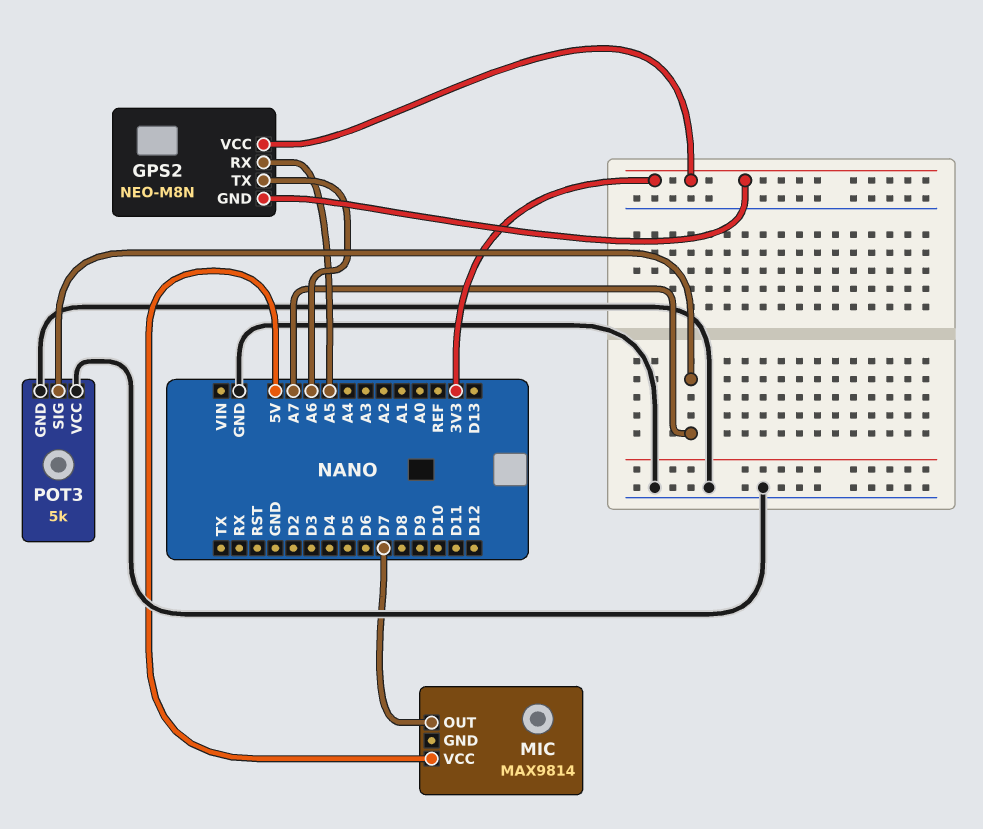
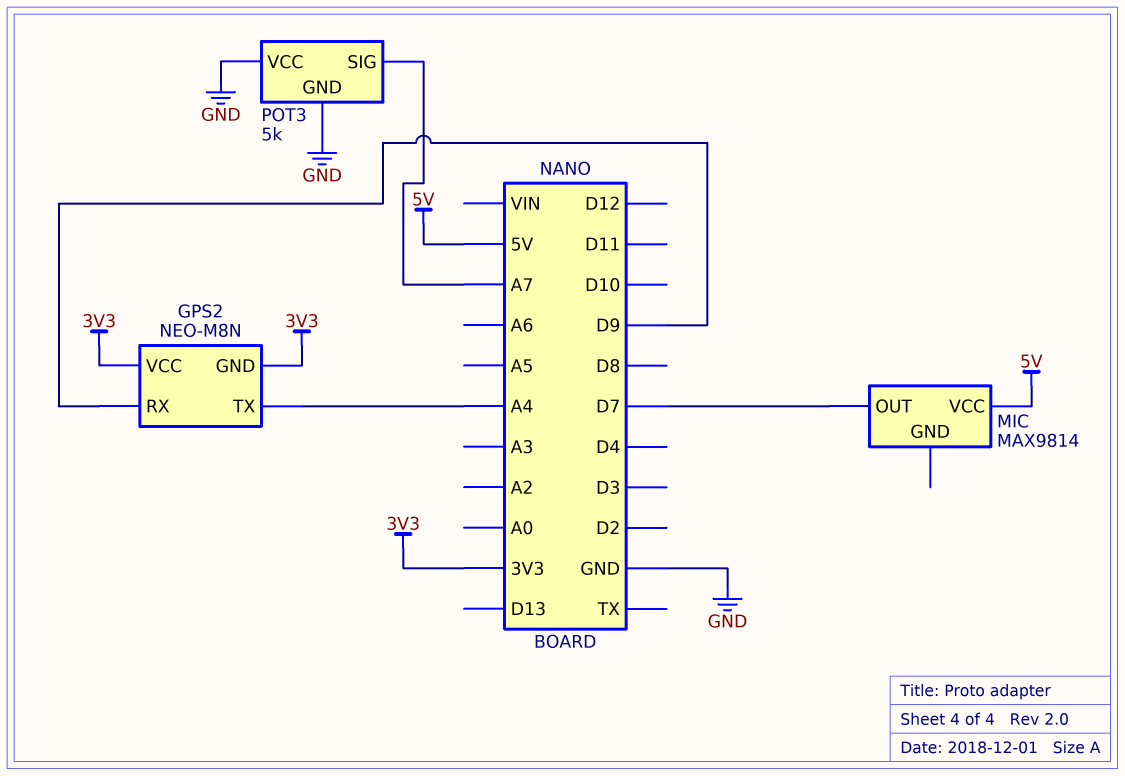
GPS2 pin RX: A5 -> D9
GPS2 pin TX: A6 -> A4

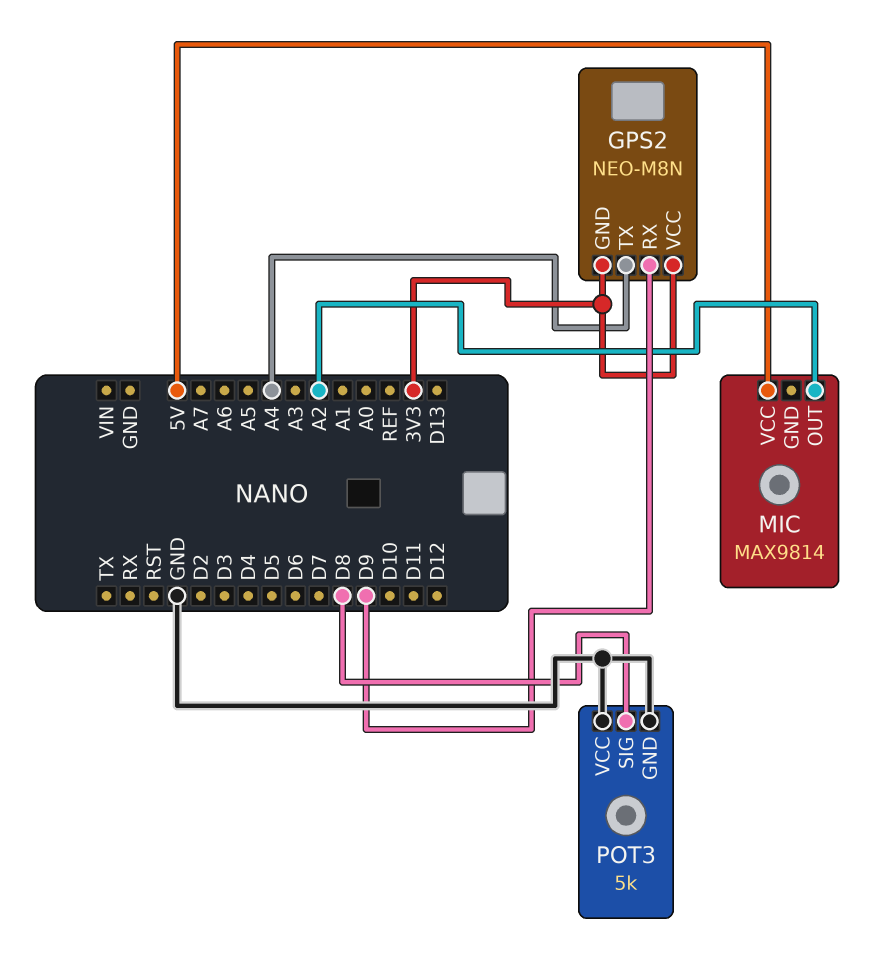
MIC pin OUT: D7 -> A2
POT3 pin SIG: A7 -> D8

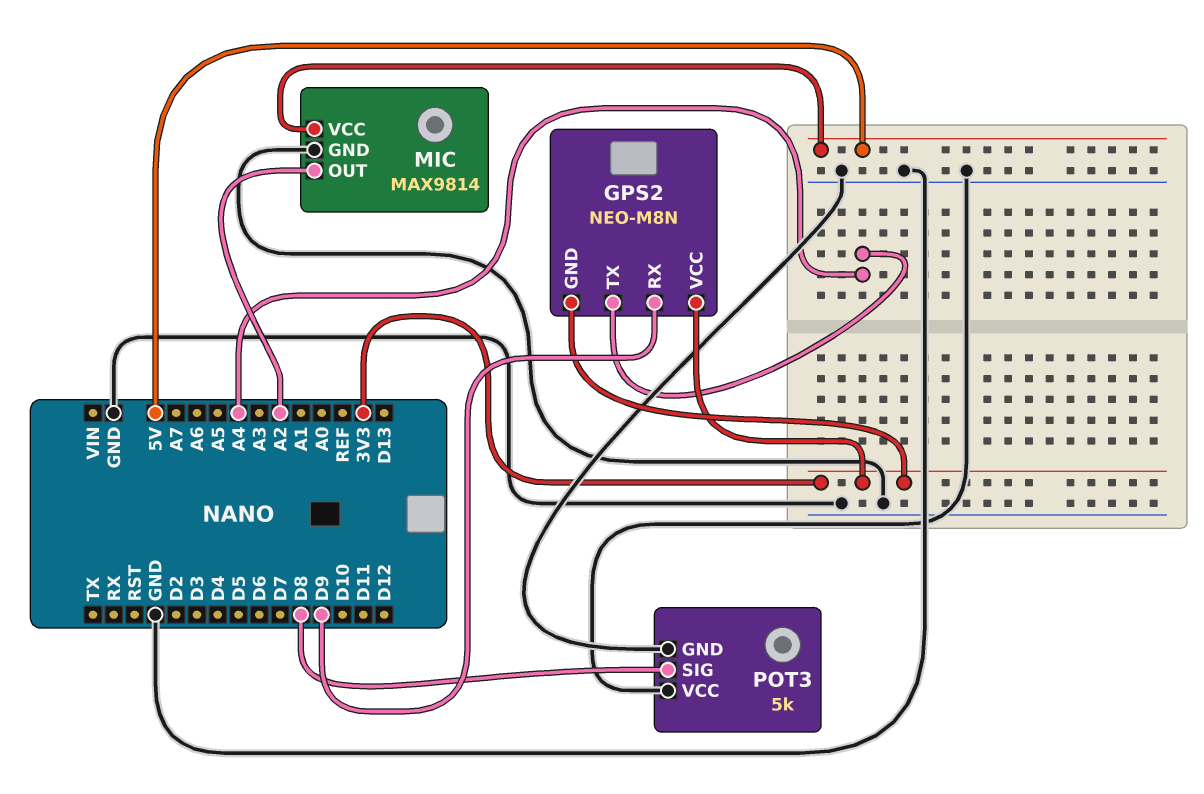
MIC pin GND: none -> GND

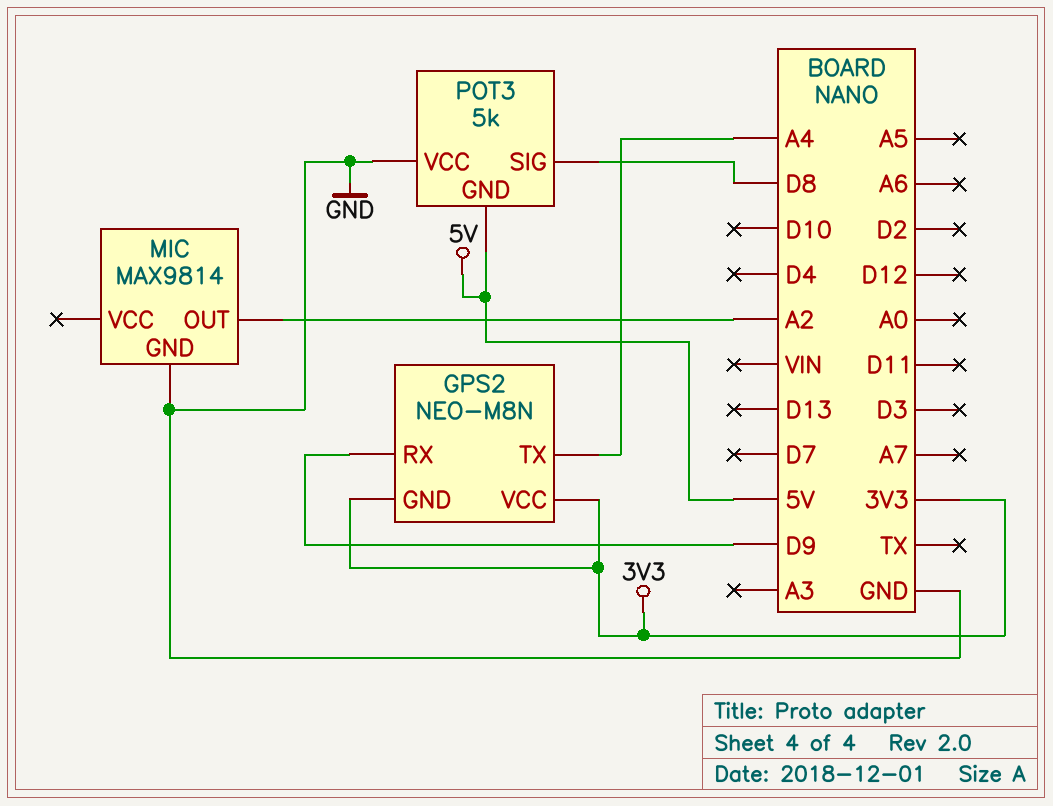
MIC pin VCC: 5V -> none
POT3 pin GND: GND -> 5V

